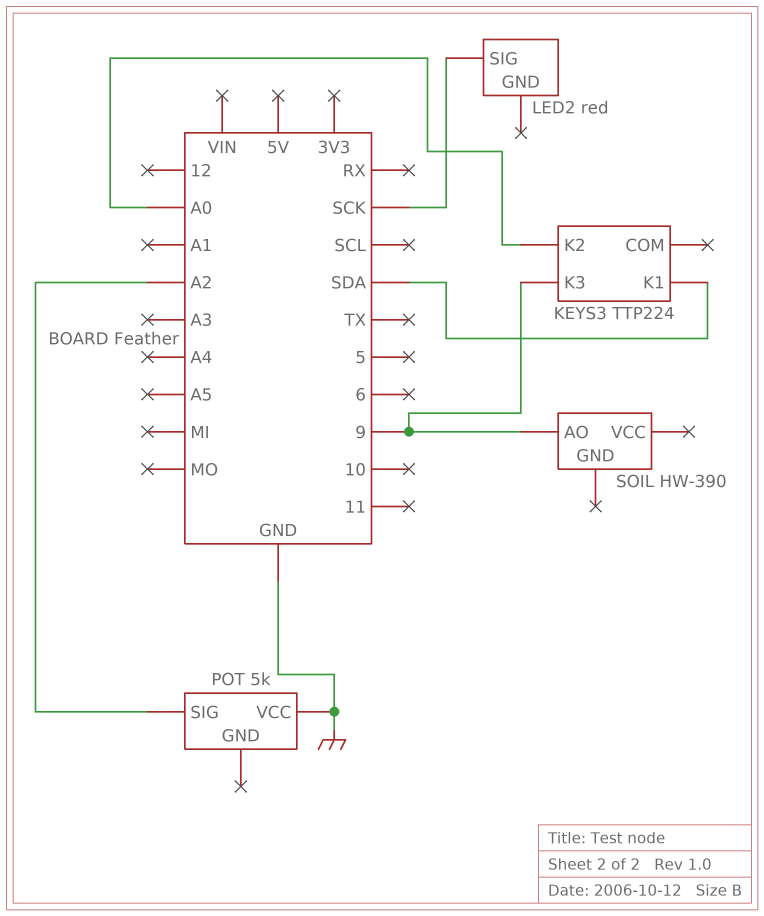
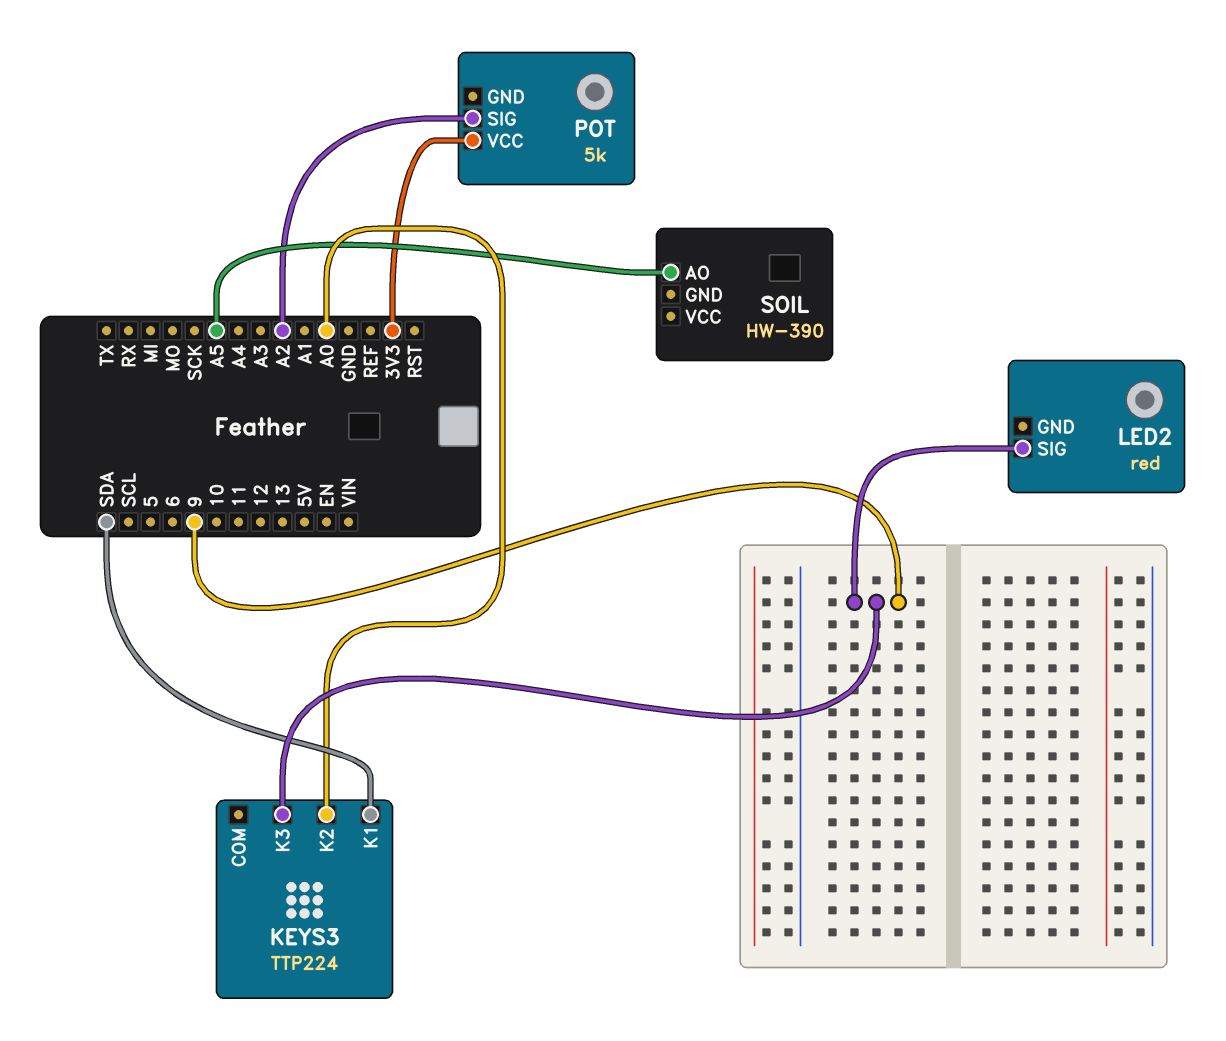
LED2 pin SIG: SCK -> 9
POT pin VCC: GND -> 3V3
SOIL pin AO: 9 -> A5

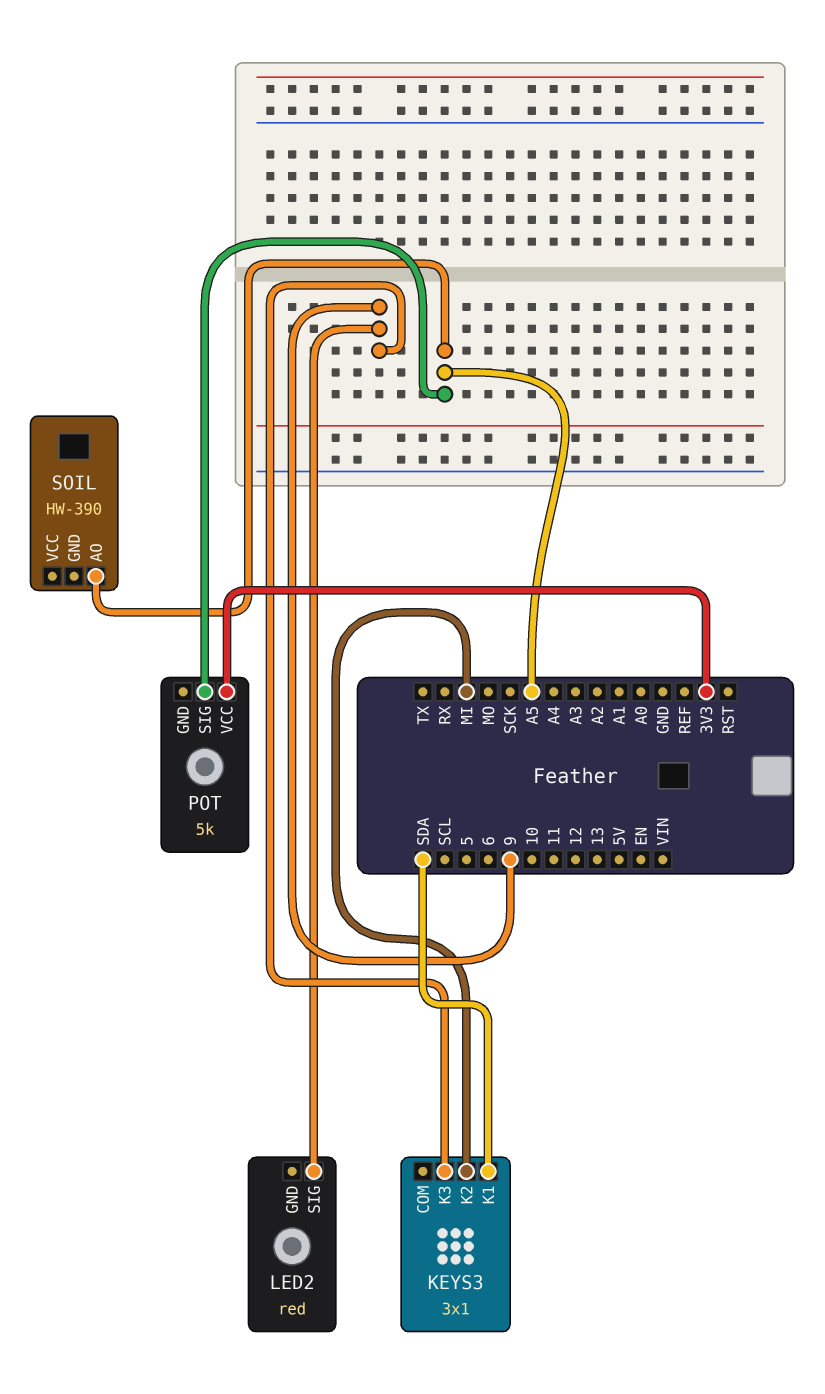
KEYS3: TTP224 -> 3x1
KEYS3 pin K2: A0 -> MI
POT pin SIG: A2 -> A5

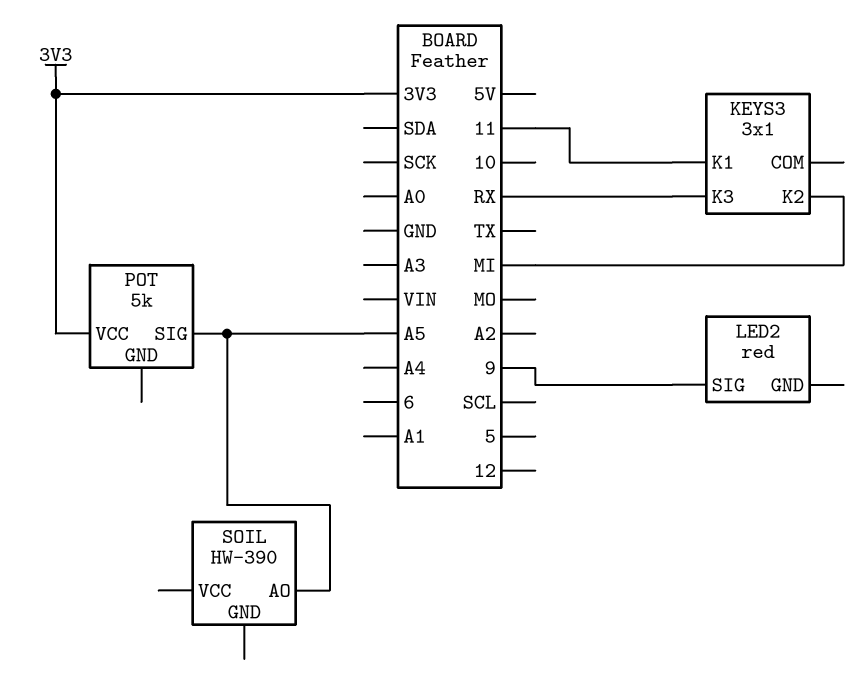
KEYS3 pin K1: SDA -> 11
KEYS3 pin K3: 9 -> RX

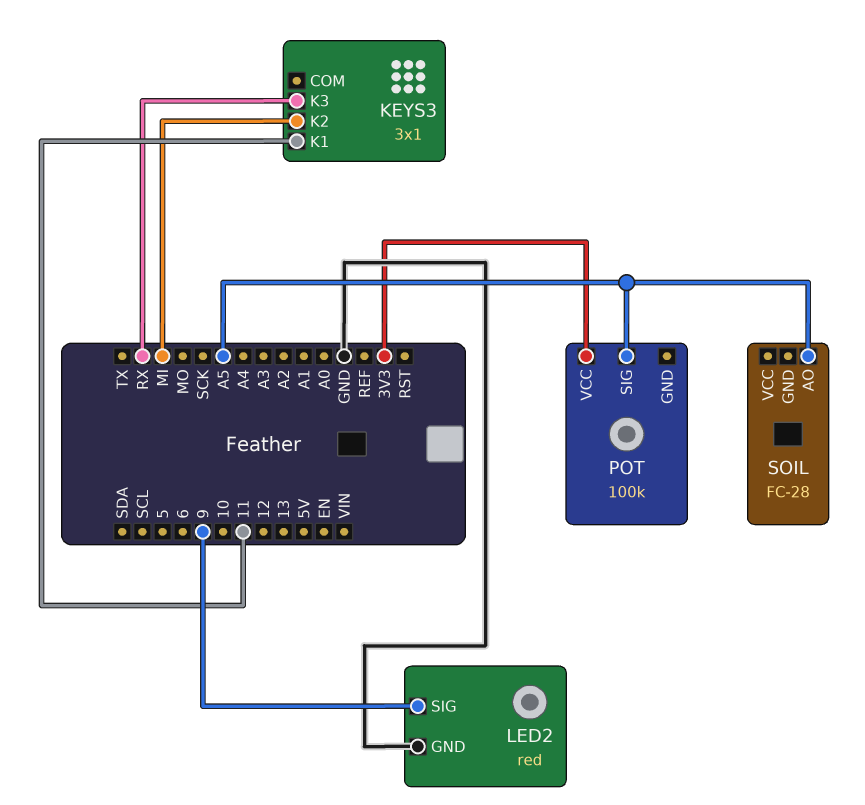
LED2 pin GND: none -> GND
POT: 5k -> 100k
SOIL: HW-390 -> FC-28

